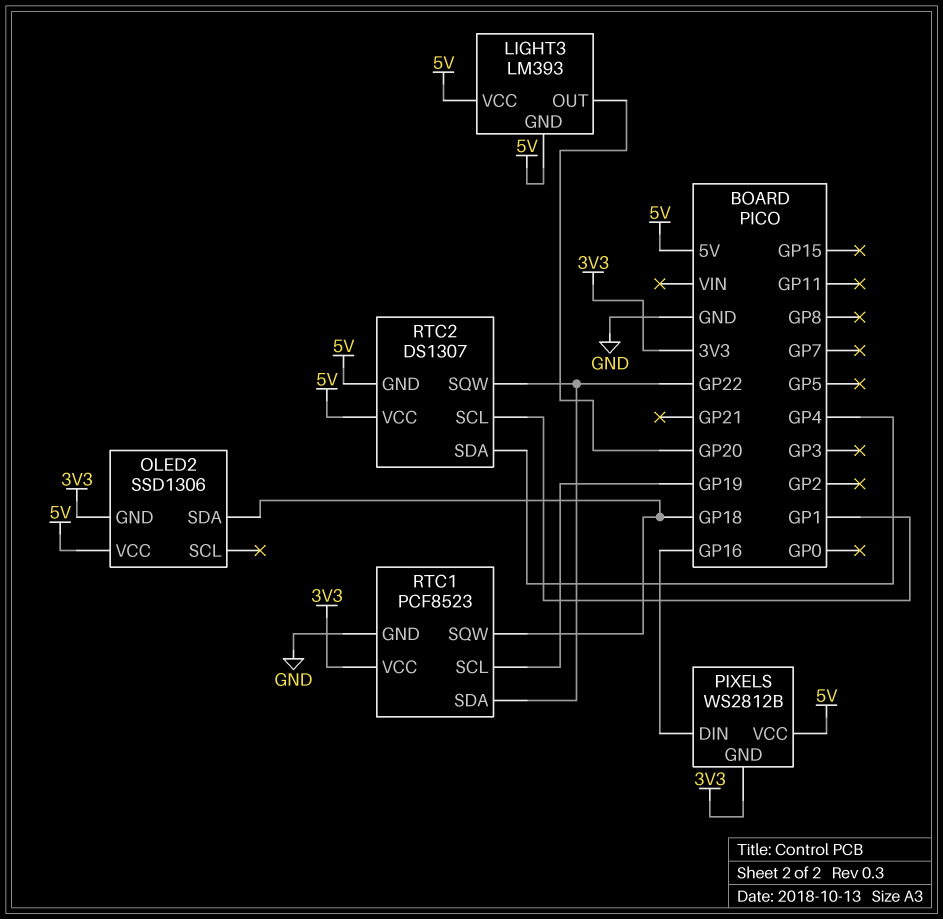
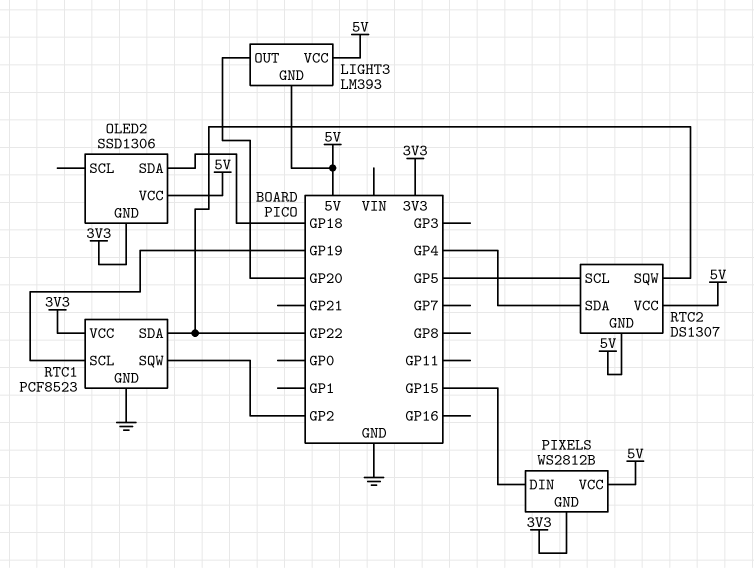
PIXELS pin DIN: GP16 -> GP15
RTC1 pin SQW: GP18 -> GP2
RTC2 pin SCL: GP1 -> GP5

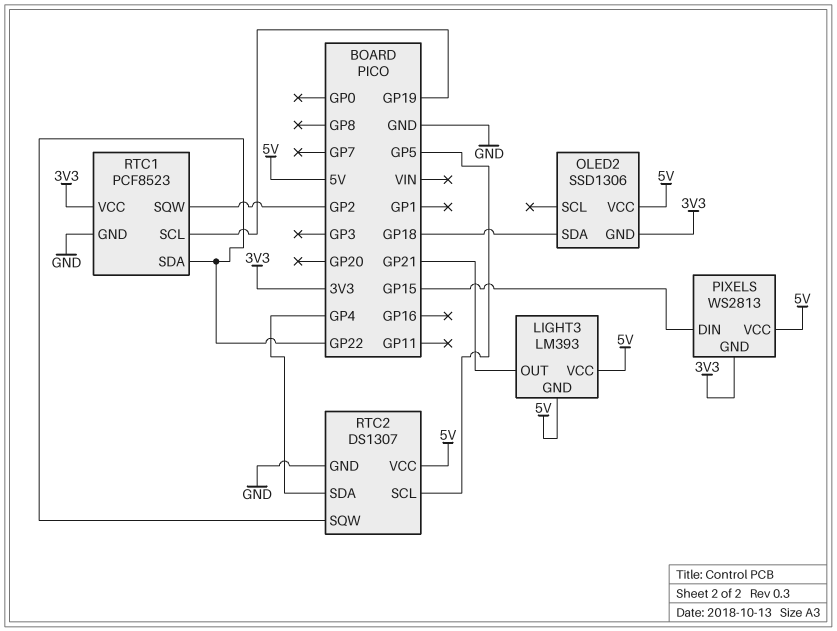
LIGHT3 pin OUT: GP20 -> GP21
PIXELS: WS2812B -> WS2813
RTC2 pin GND: 5V -> GND

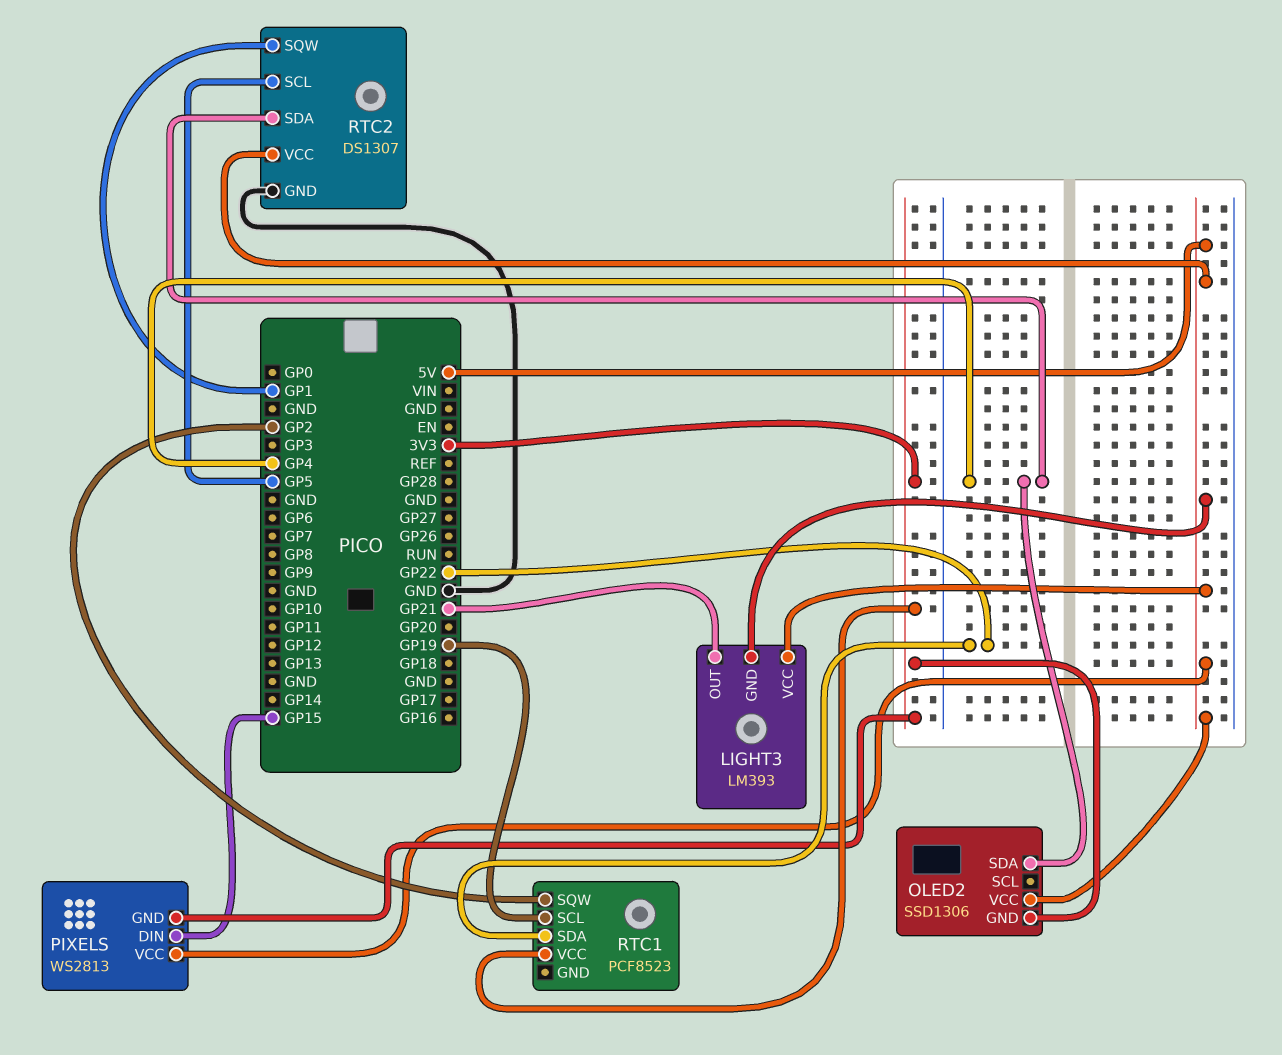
OLED2 pin SDA: GP18 -> GP4
RTC1 pin GND: GND -> none
RTC2 pin SQW: GP22 -> GP1

